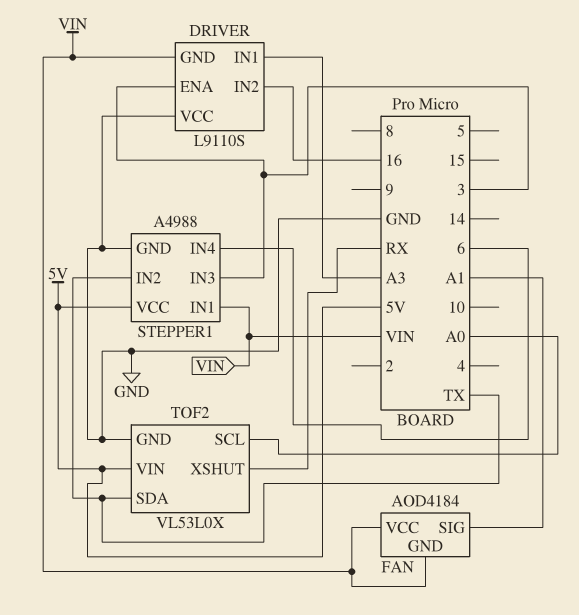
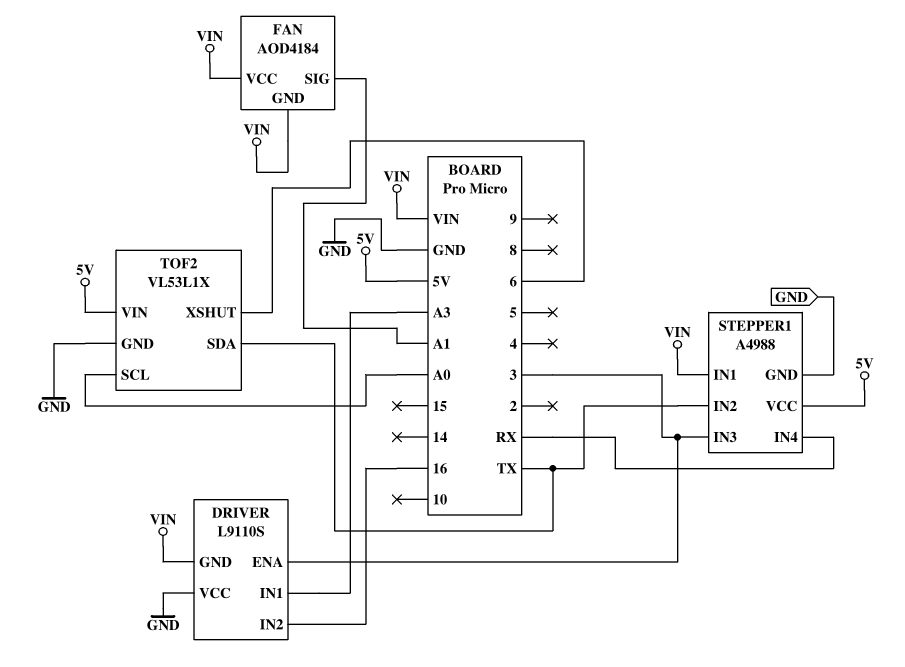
STEPPER1 pin IN4: 6 -> RX
TOF2: VL53L0X -> VL53L1X
TOF2 pin XSHUT: RX -> 6

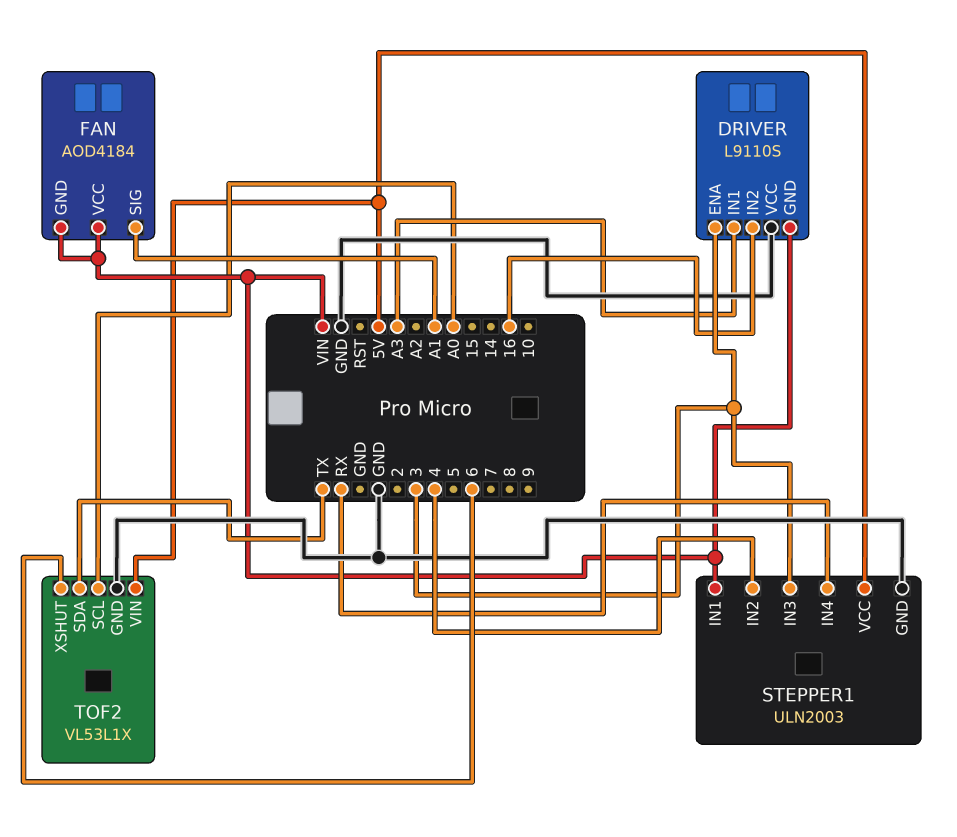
STEPPER1: A4988 -> ULN2003
STEPPER1 pin IN2: TX -> 4

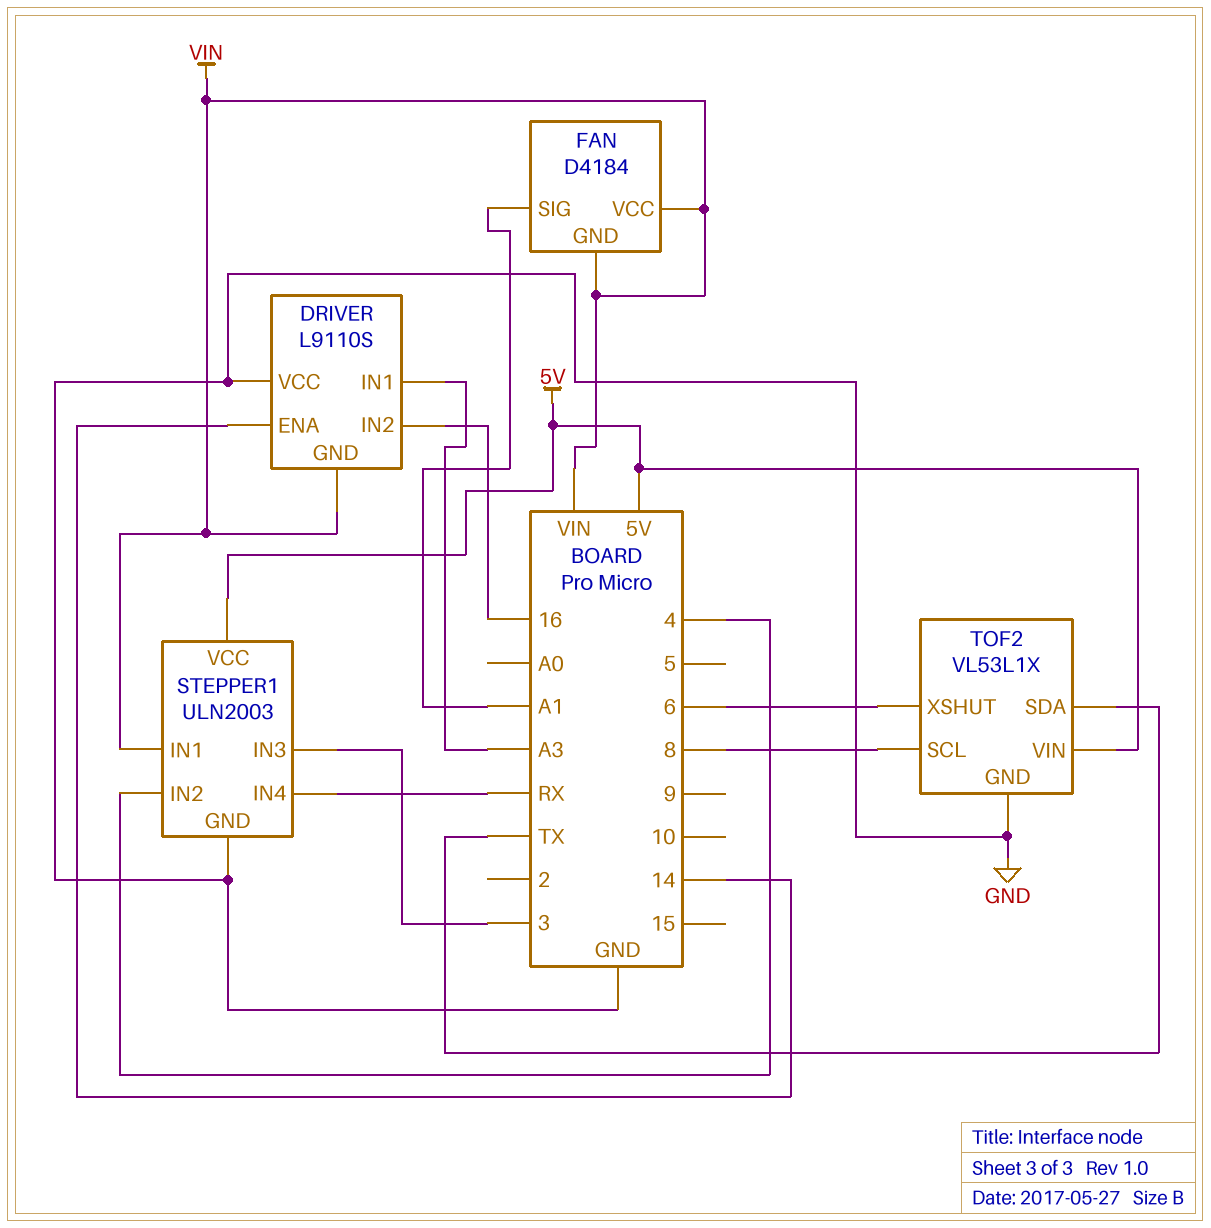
DRIVER pin ENA: 3 -> 14
FAN: AOD4184 -> D4184
TOF2 pin SCL: A0 -> 8

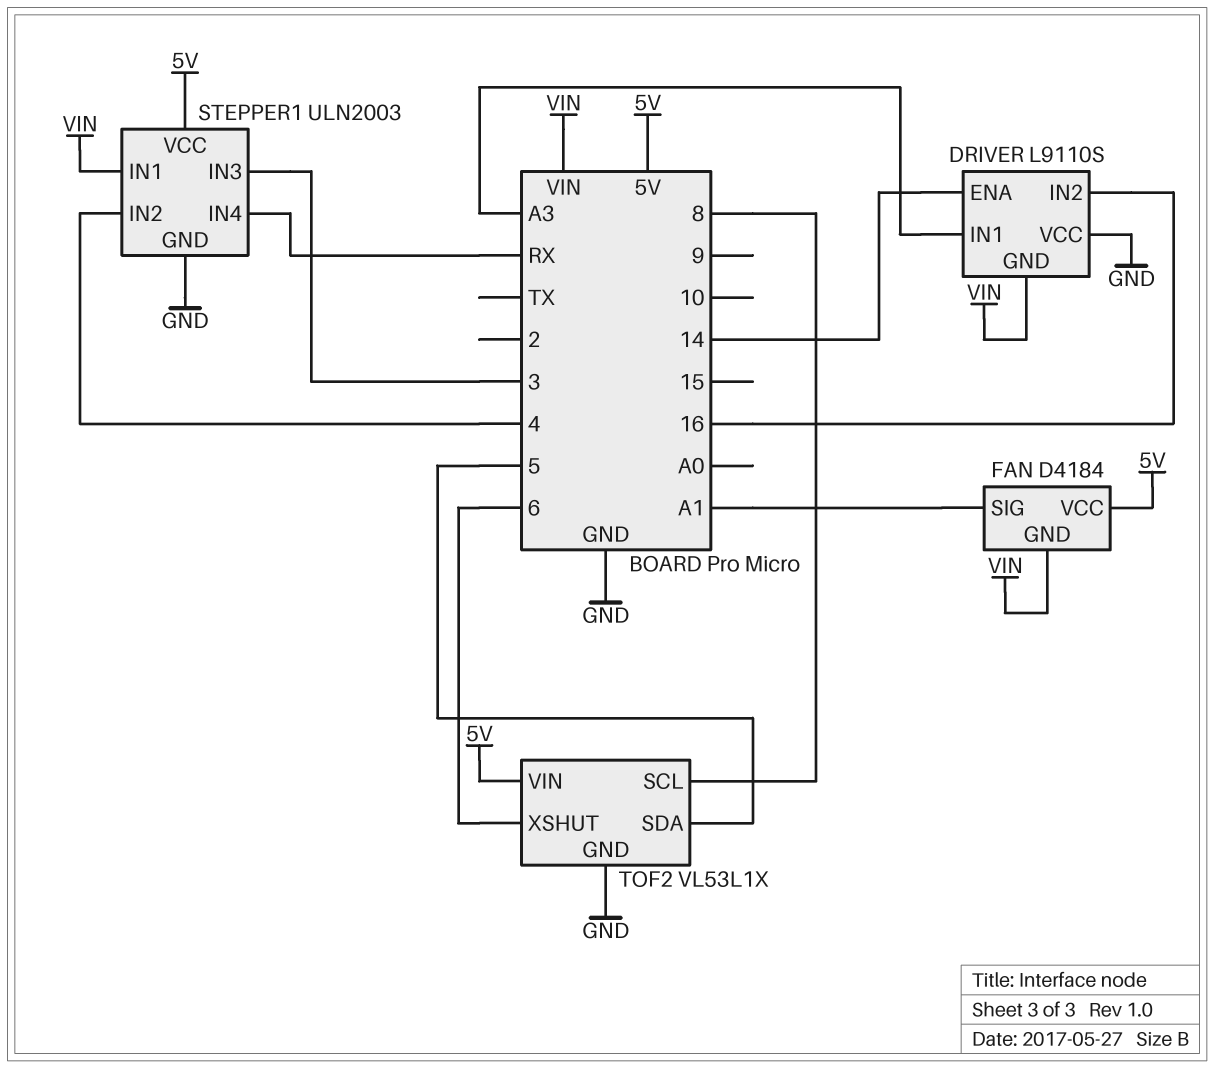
FAN pin VCC: VIN -> 5V
TOF2 pin SDA: TX -> 5

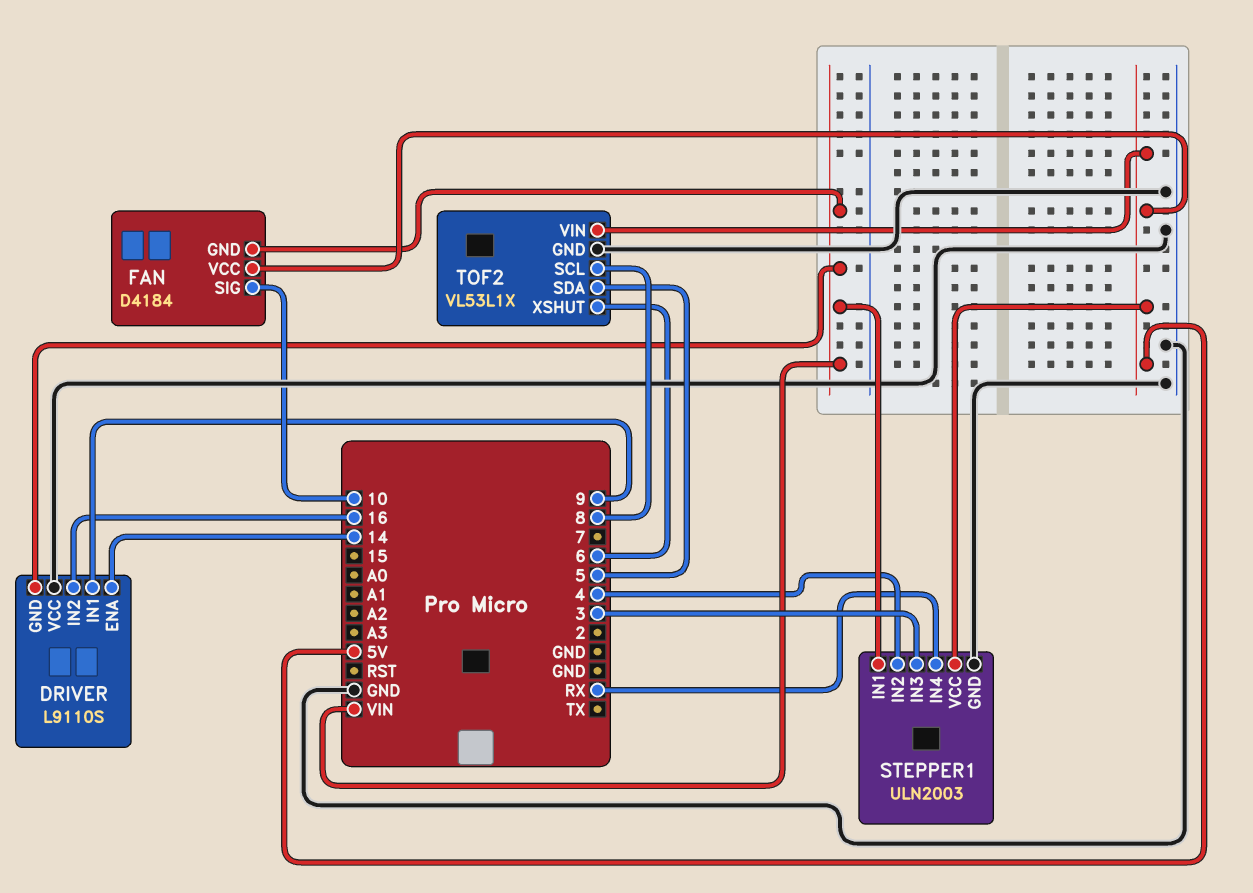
DRIVER pin IN1: A3 -> 9
FAN pin SIG: A1 -> 10

